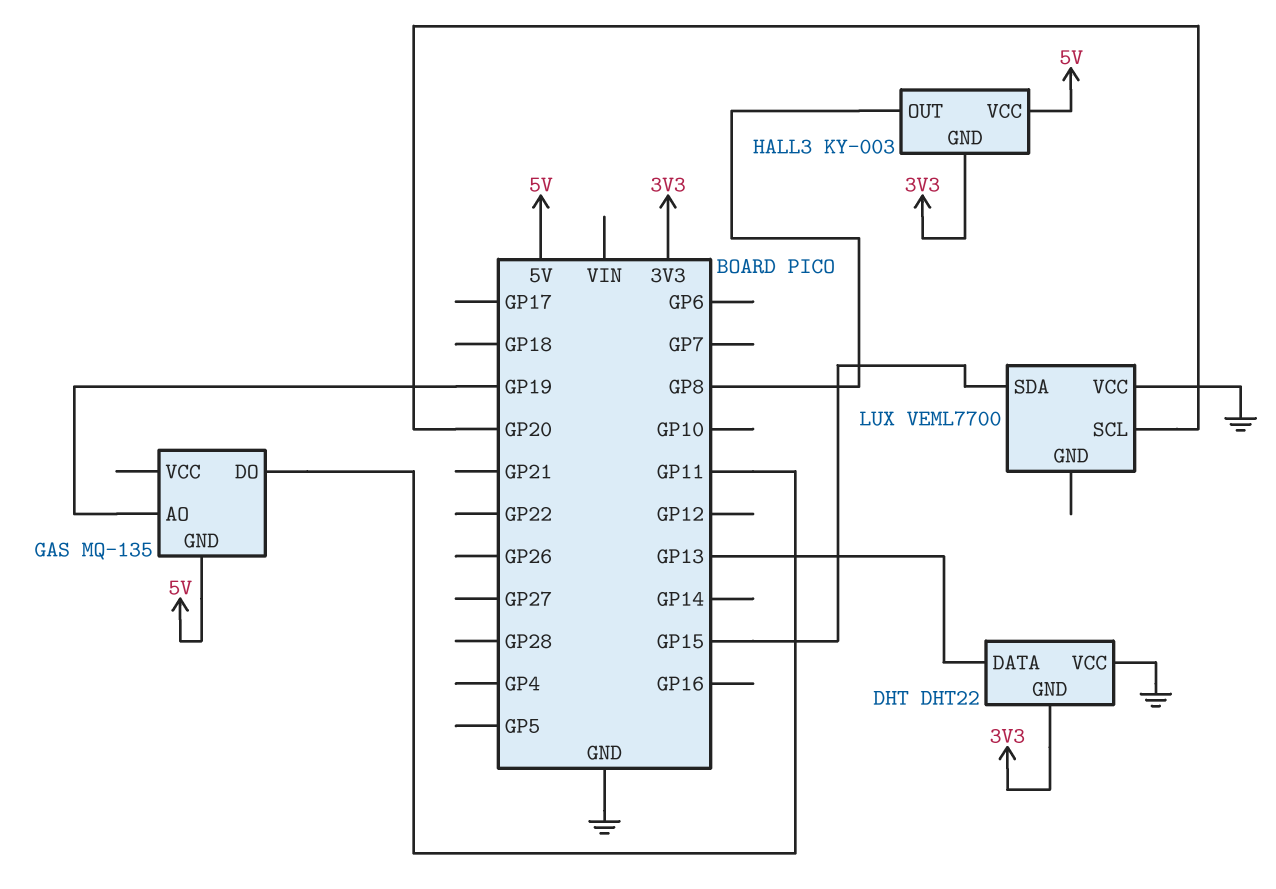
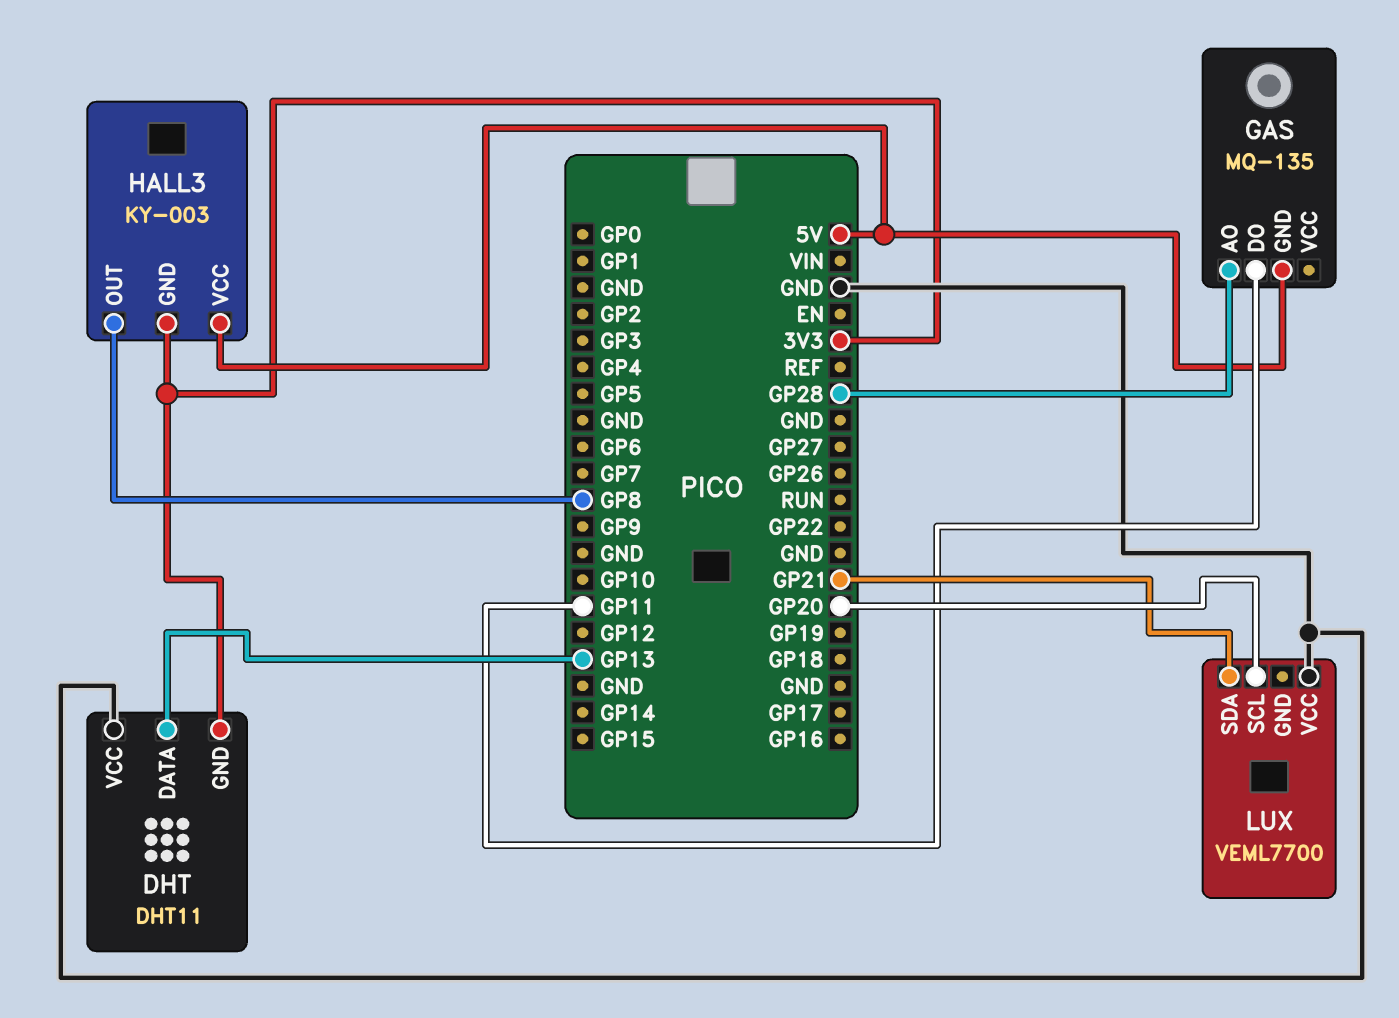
DHT: DHT22 -> DHT11
GAS pin AO: GP19 -> GP28
LUX pin SDA: GP15 -> GP21

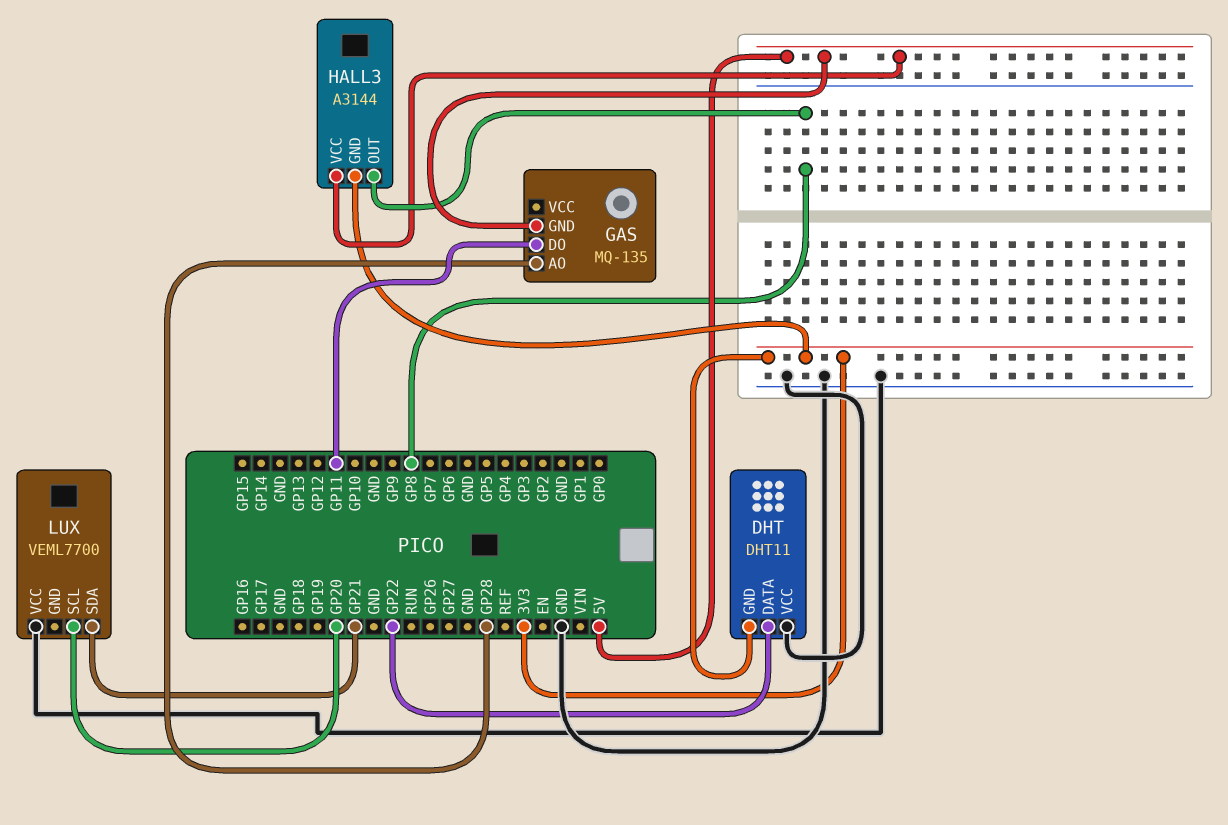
DHT pin DATA: GP13 -> GP22
HALL3: KY-003 -> A3144

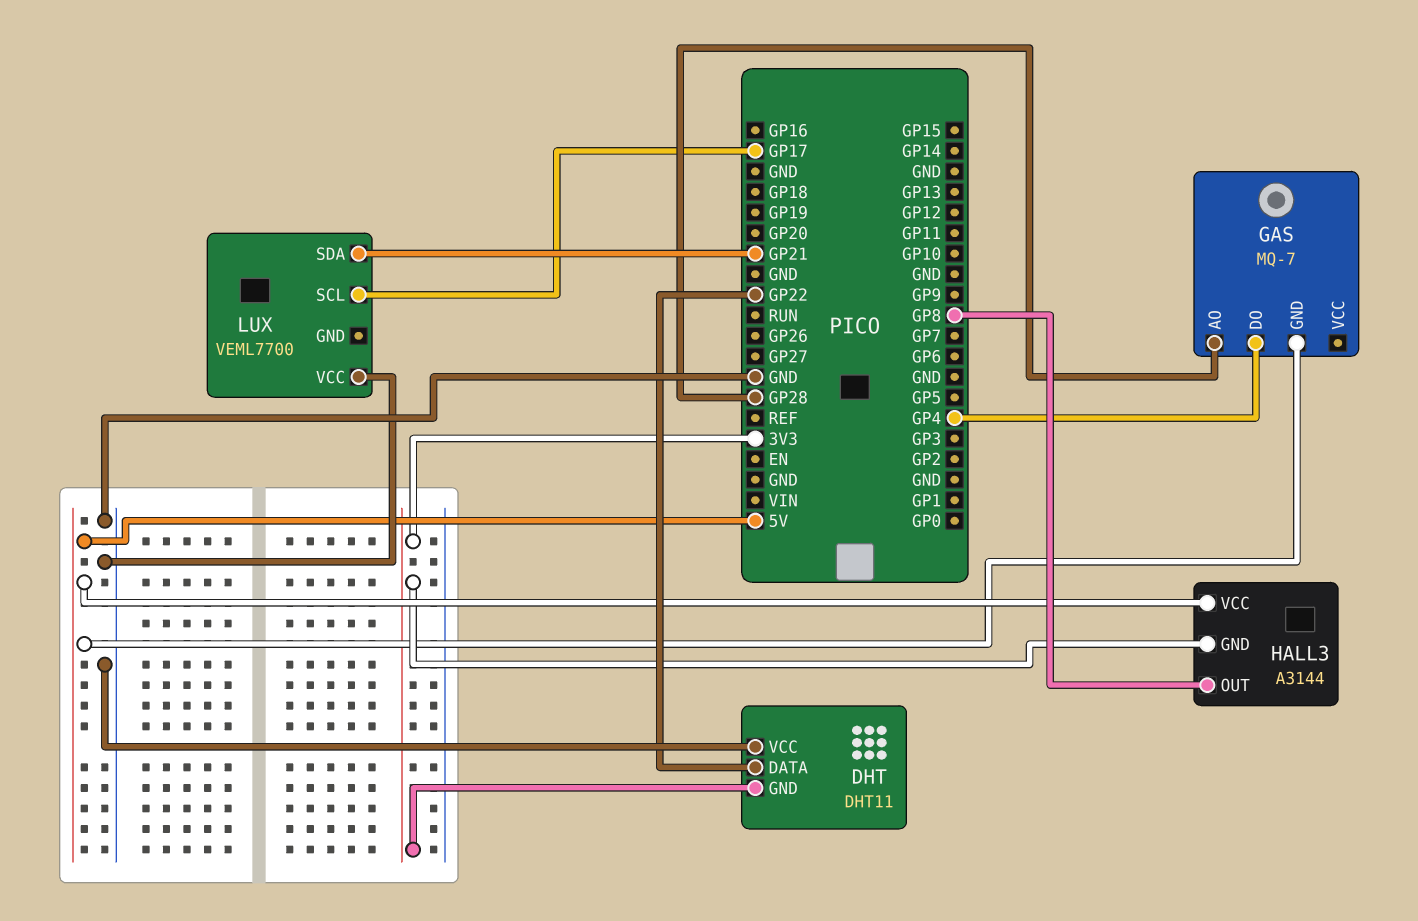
GAS: MQ-135 -> MQ-7
GAS pin DO: GP11 -> GP4
LUX pin SCL: GP20 -> GP17

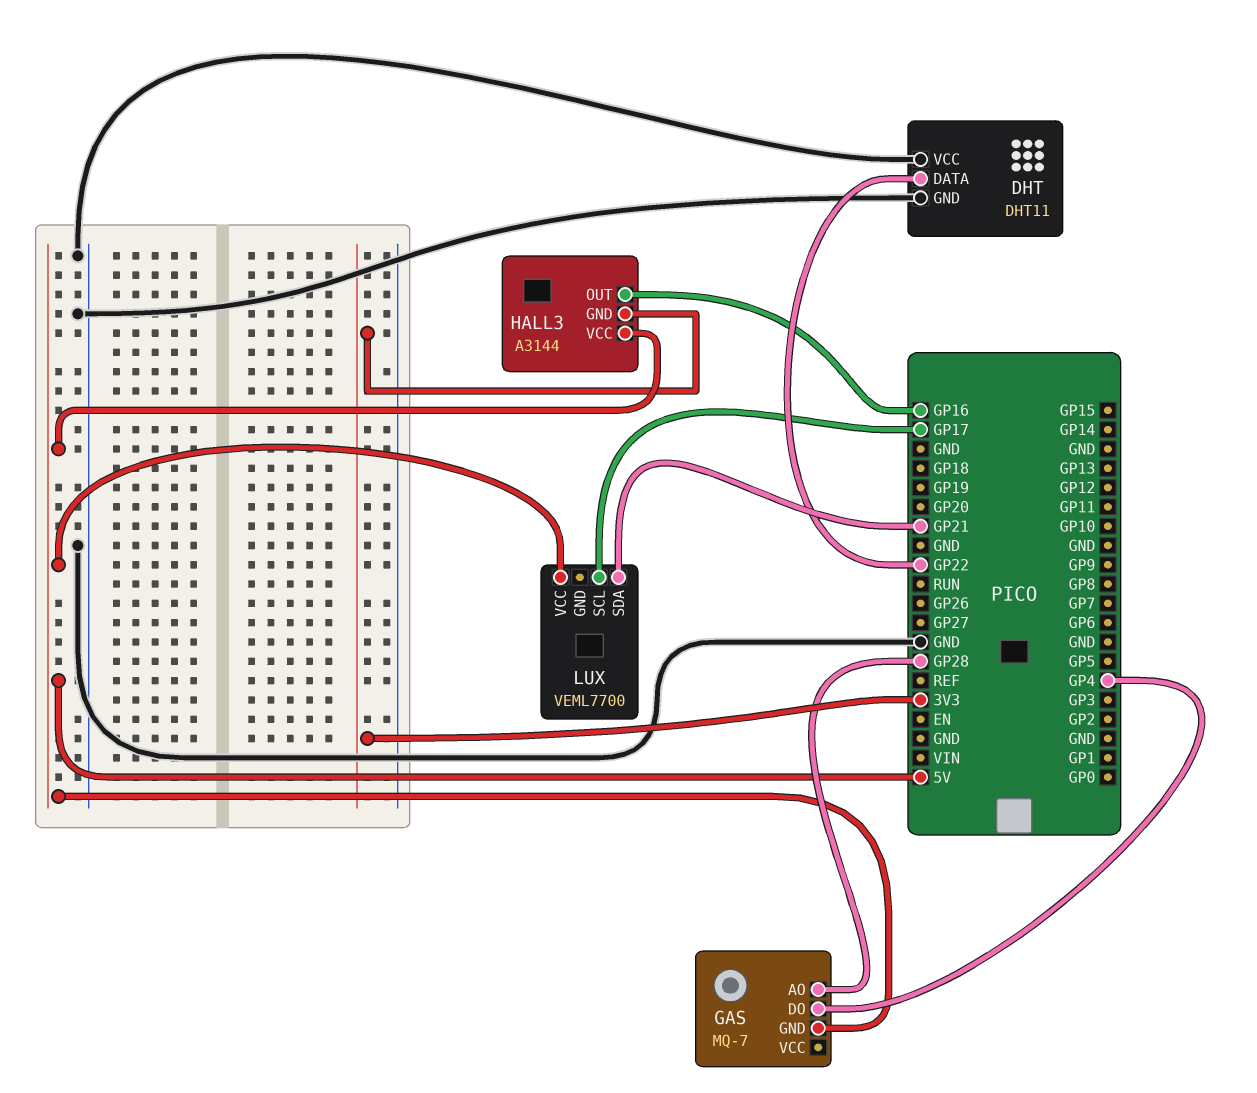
DHT pin GND: 3V3 -> GND
HALL3 pin OUT: GP8 -> GP16
LUX pin VCC: GND -> 5V

